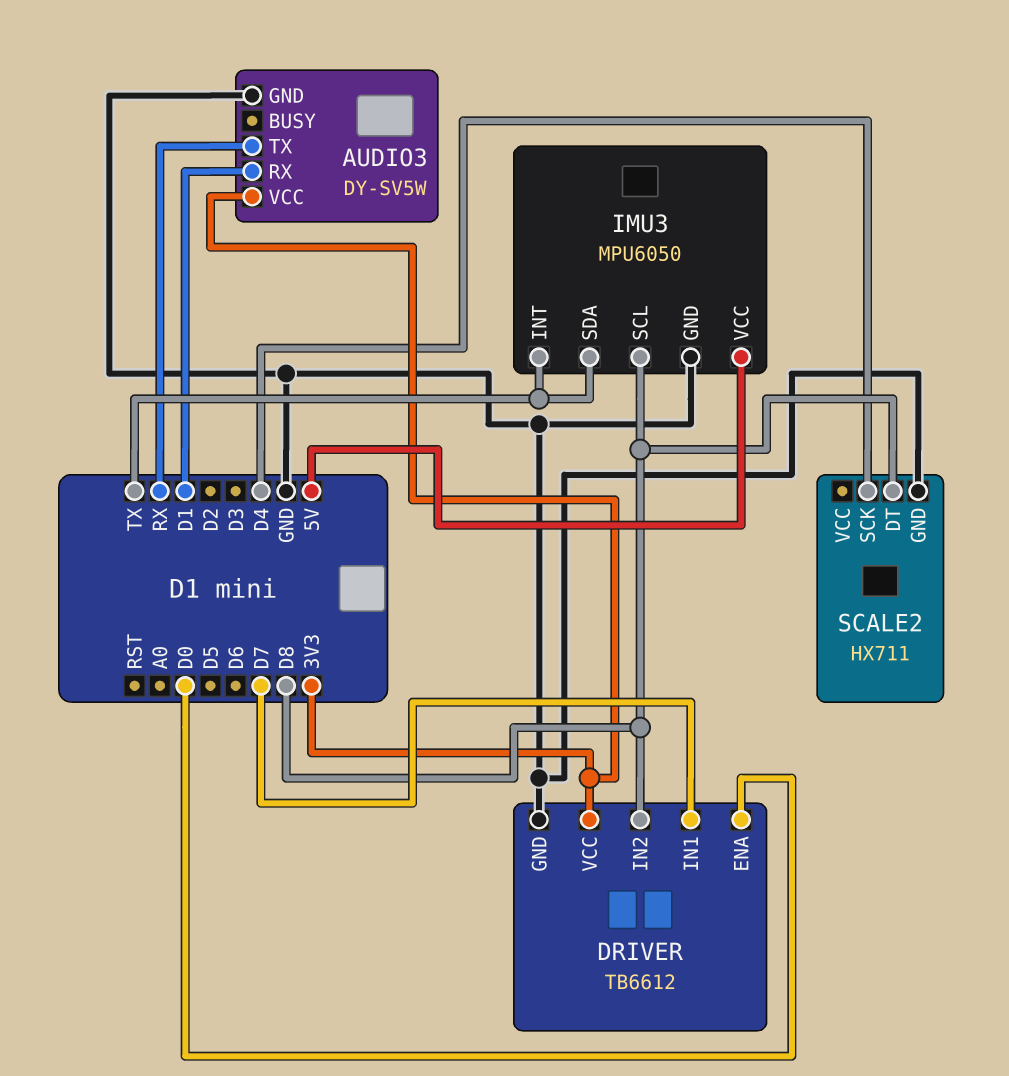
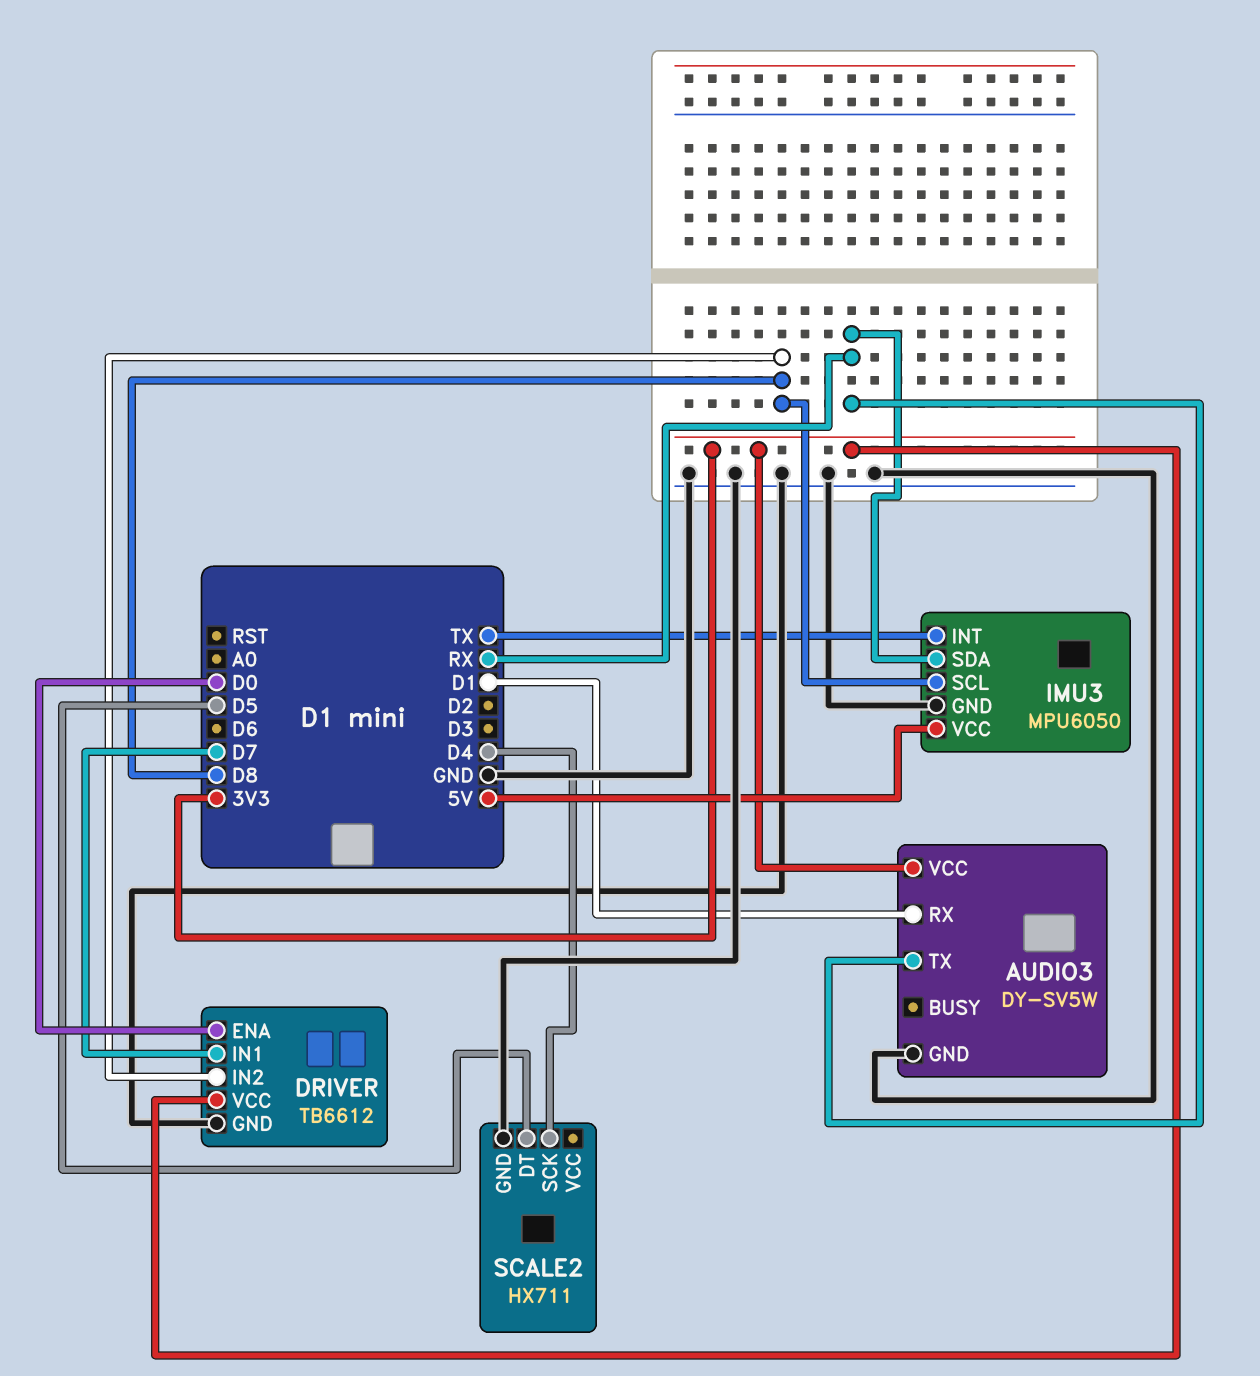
IMU3 pin SDA: TX -> RX
SCALE2 pin DT: D8 -> D5

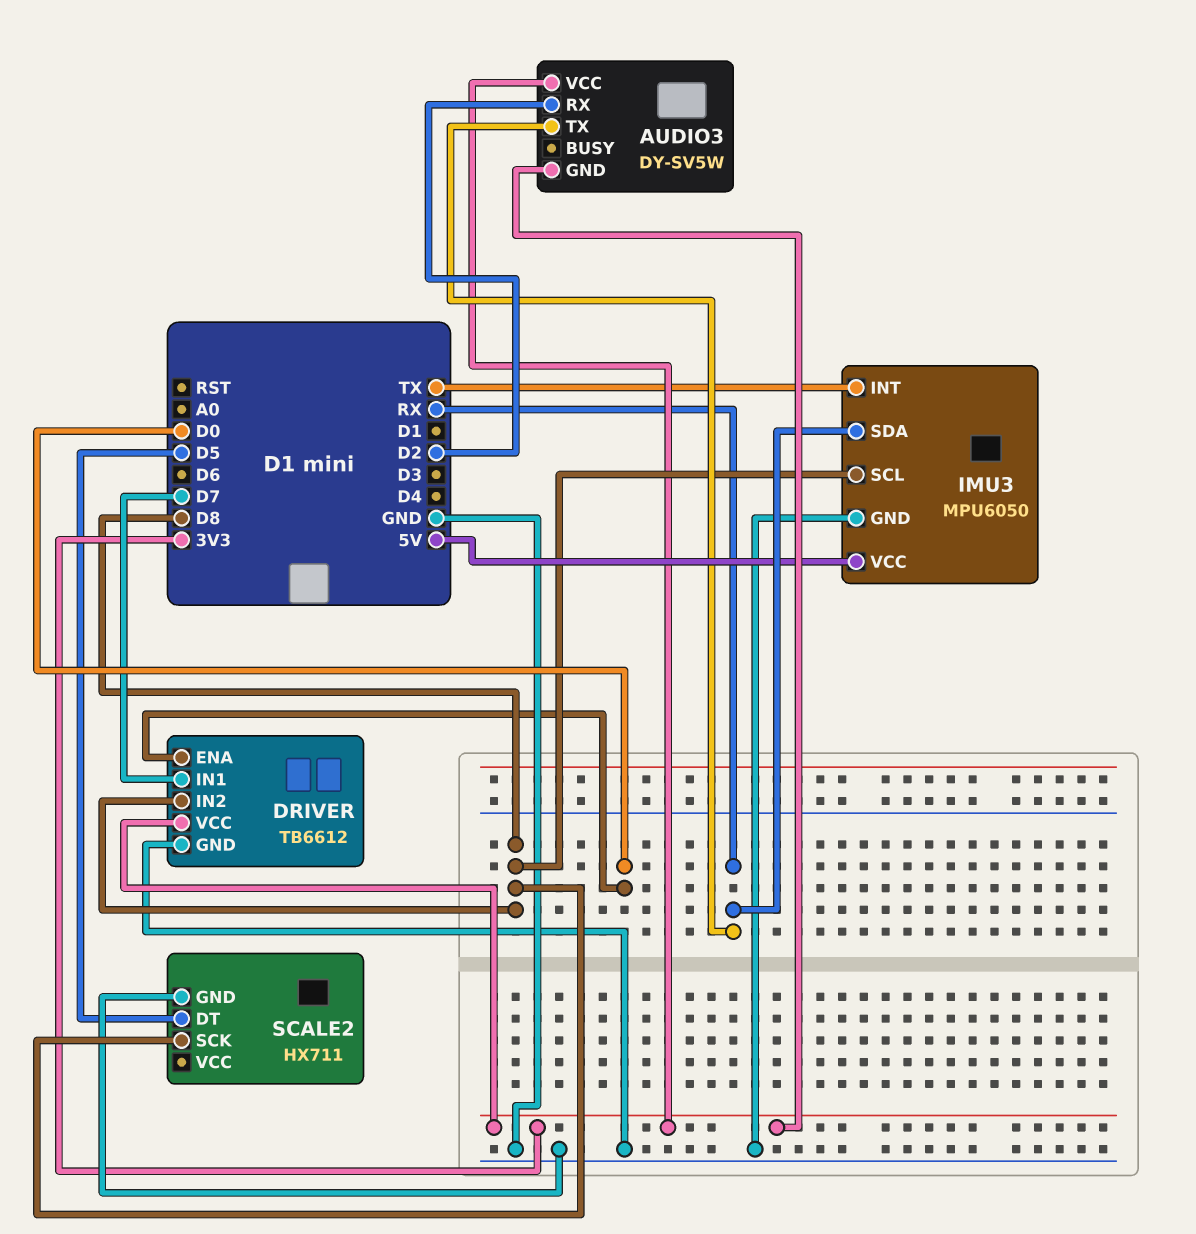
AUDIO3 pin GND: GND -> 3V3
AUDIO3 pin RX: D1 -> D2
SCALE2 pin SCK: D4 -> D8

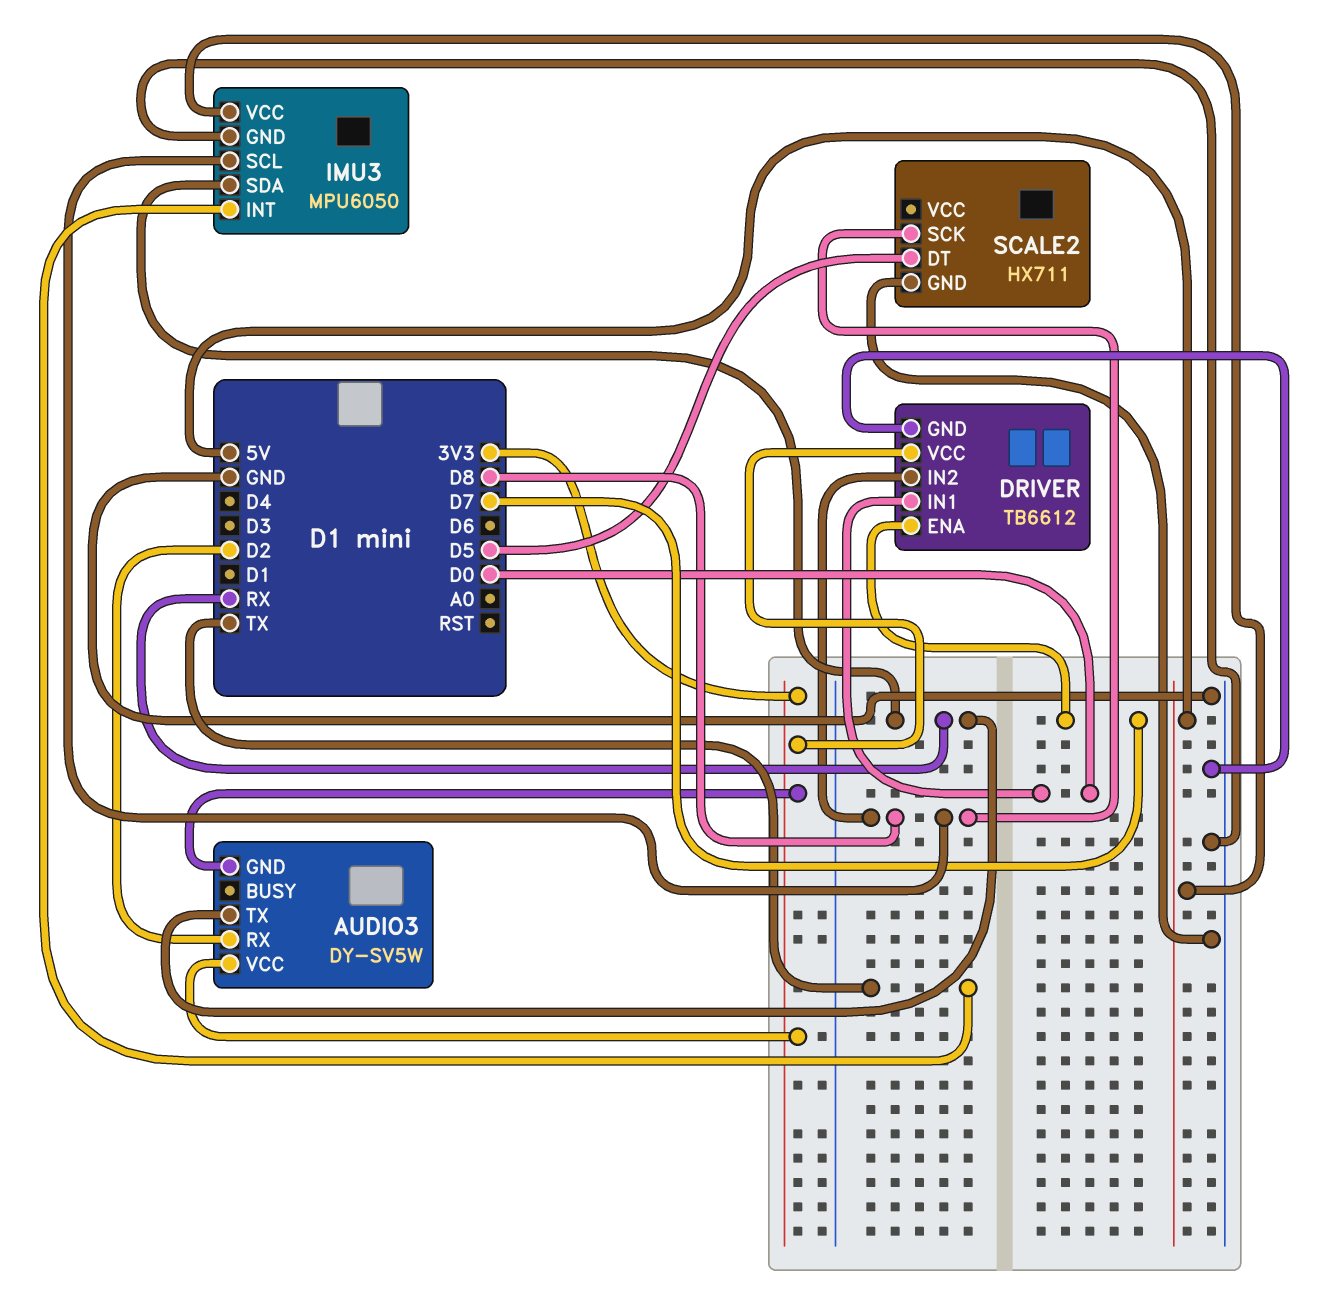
DRIVER pin ENA: D0 -> D7
DRIVER pin IN1: D7 -> D0

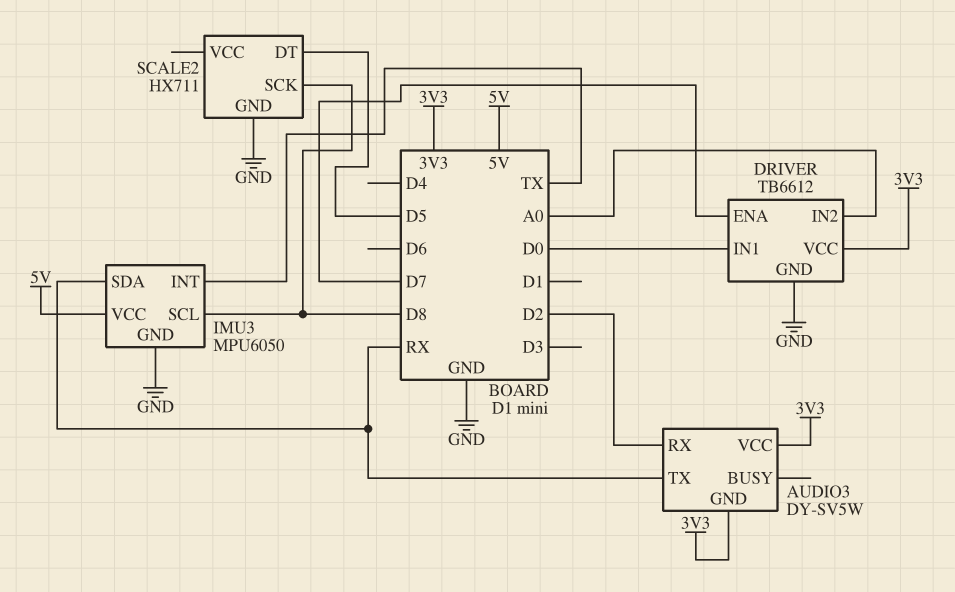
DRIVER pin IN2: D8 -> A0

